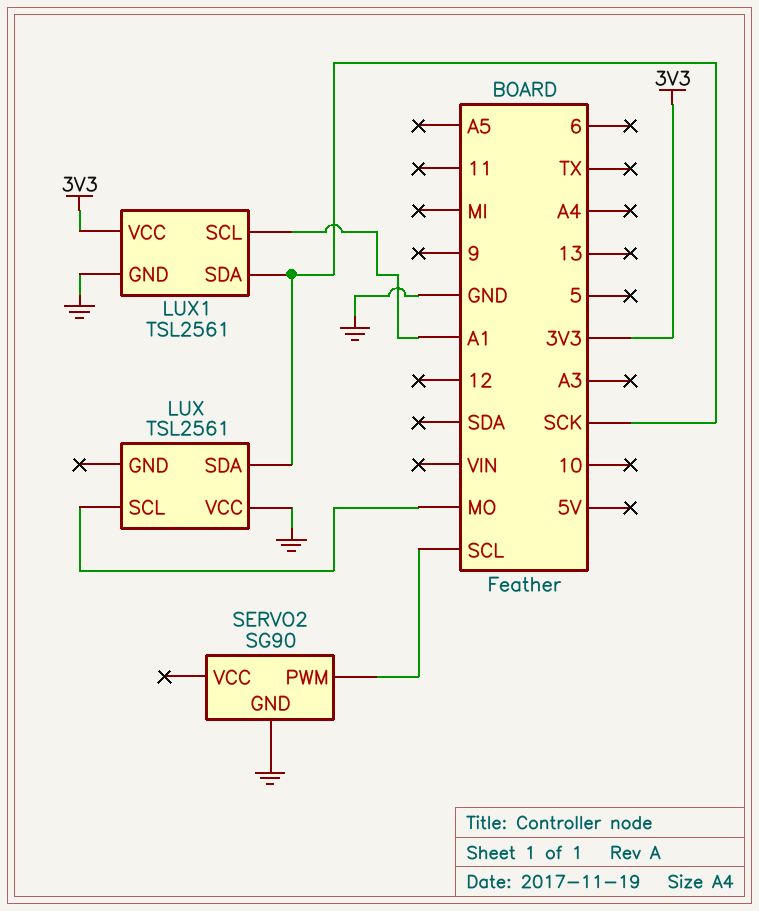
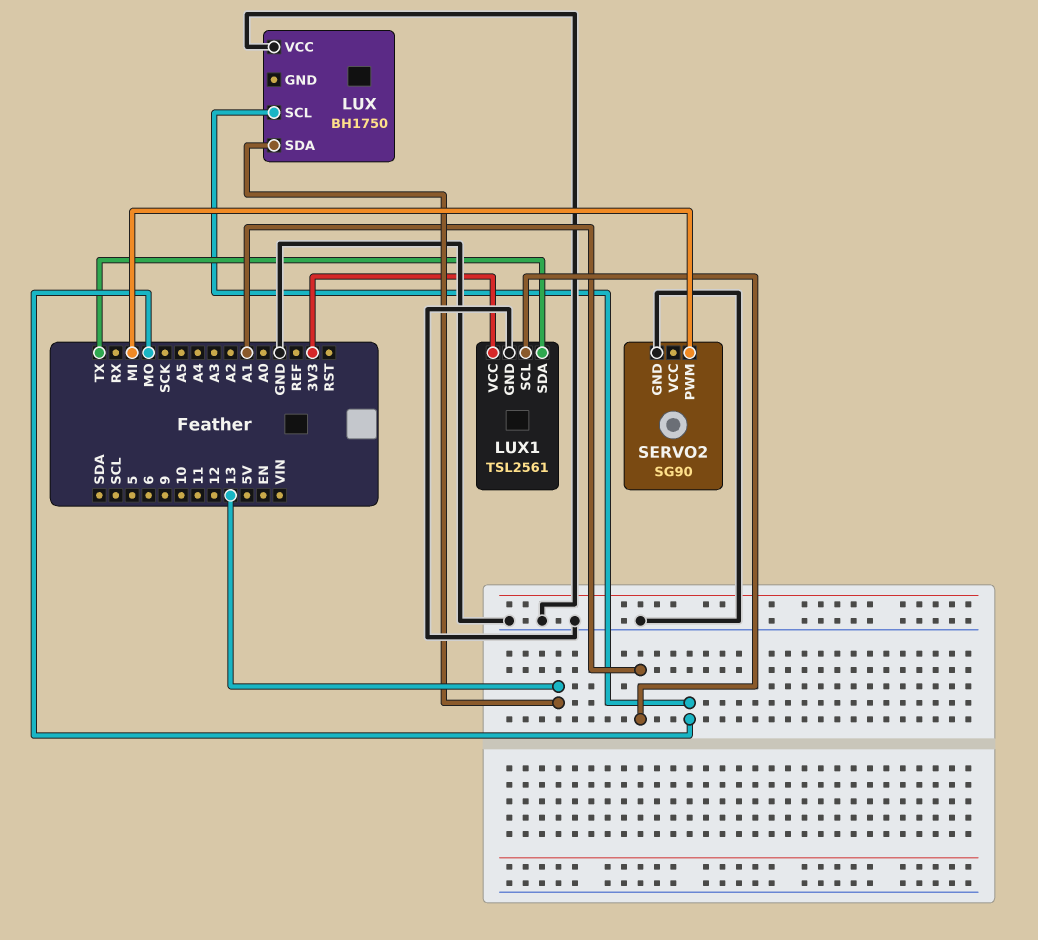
LUX: TSL2561 -> BH1750
LUX pin SDA: SCK -> 13
LUX1 pin SDA: SCK -> TX
SERVO2 pin PWM: SCL -> MI

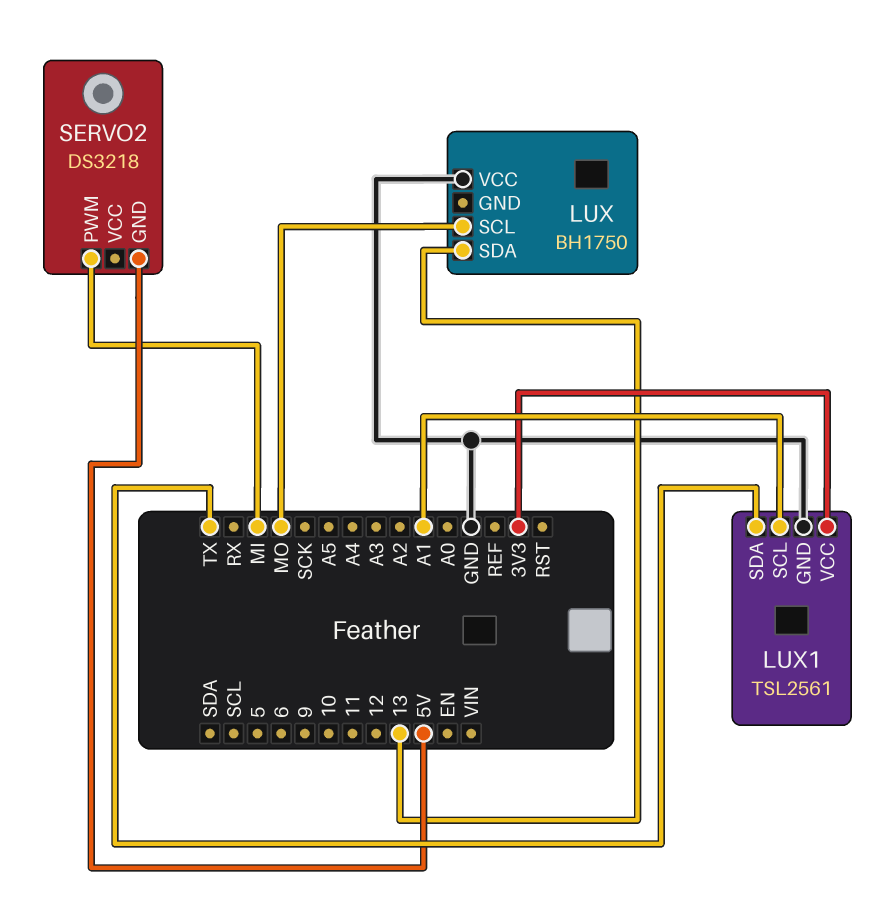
SERVO2: SG90 -> DS3218
SERVO2 pin GND: GND -> 5V

